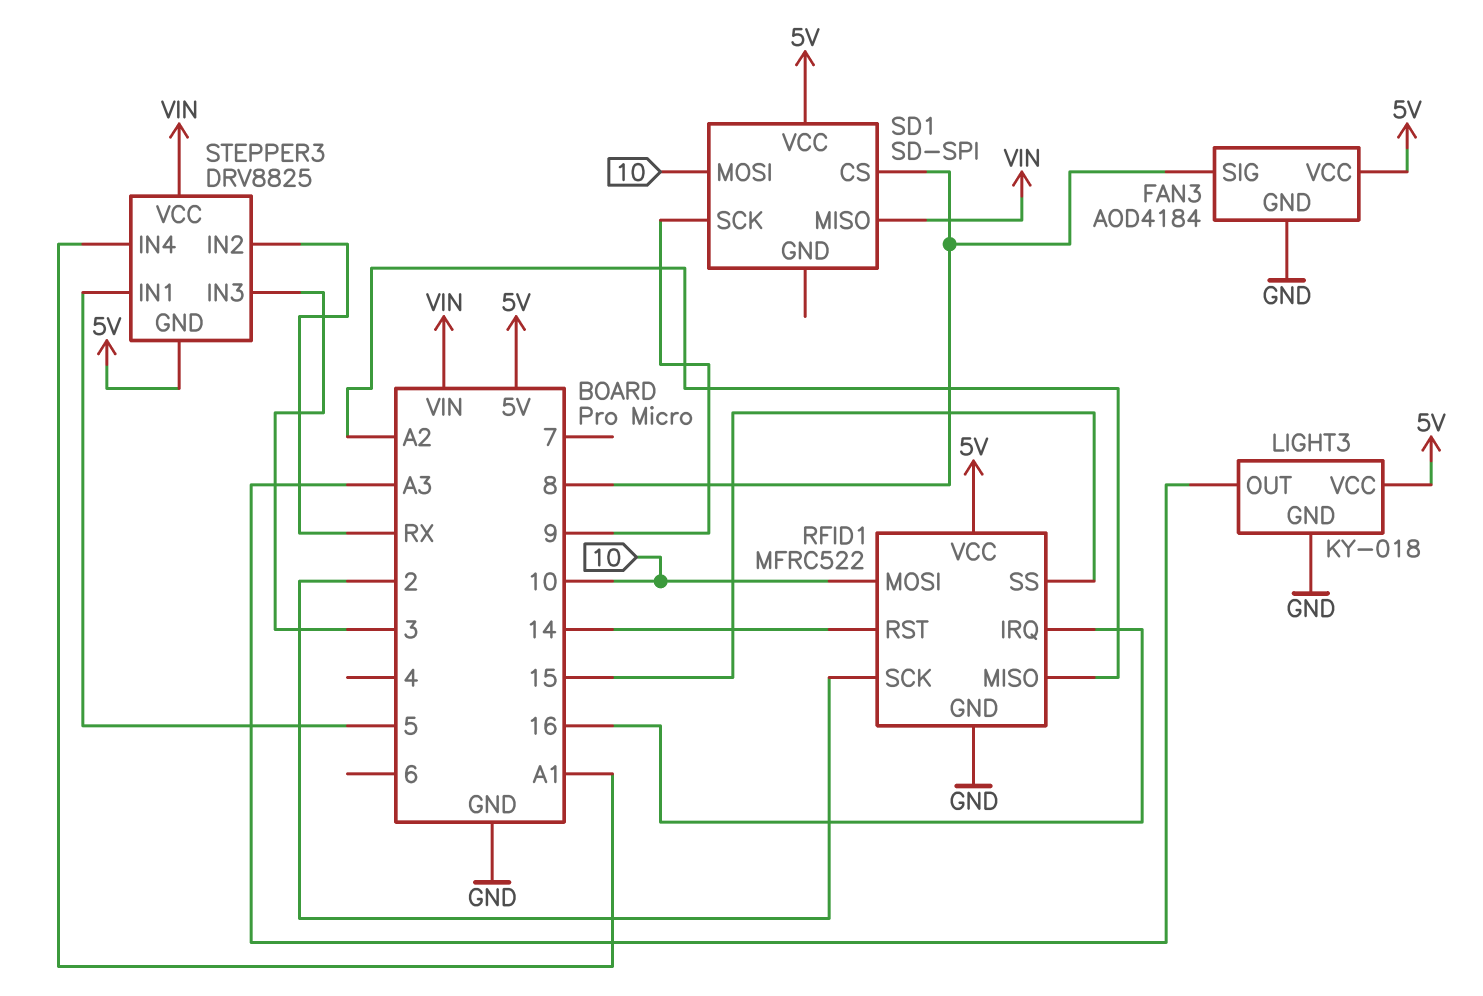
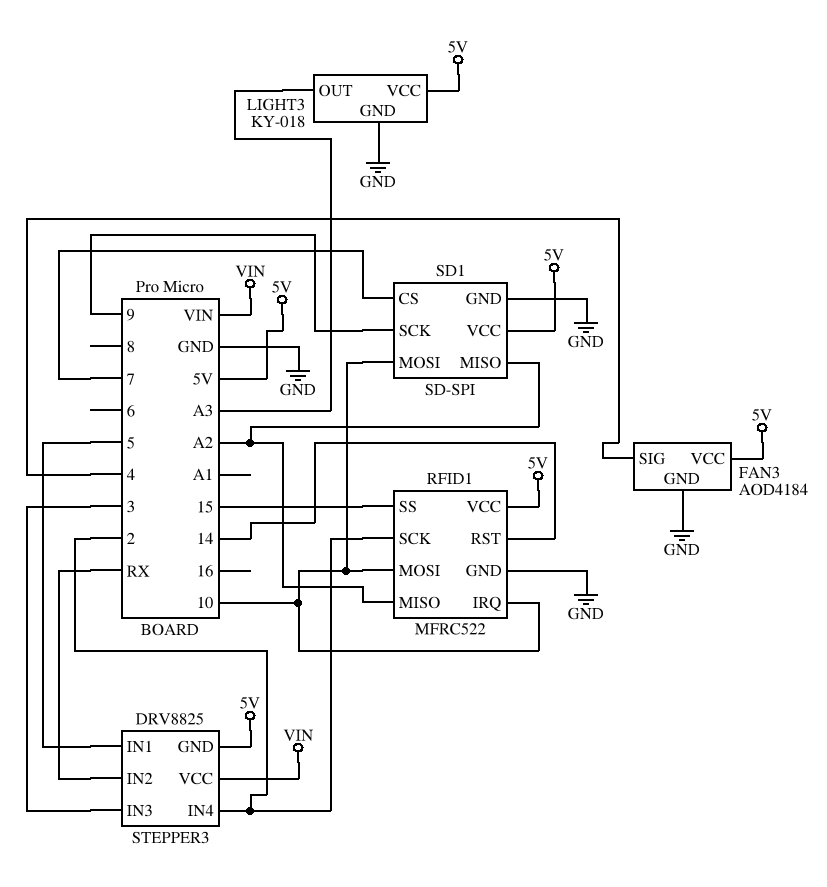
FAN3 pin SIG: 8 -> 4
RFID1 pin IRQ: 16 -> 10
SD1 pin CS: 8 -> 7
SD1 pin GND: none -> GND
SD1 pin MISO: VIN -> A2
STEPPER3 pin IN4: A1 -> 2

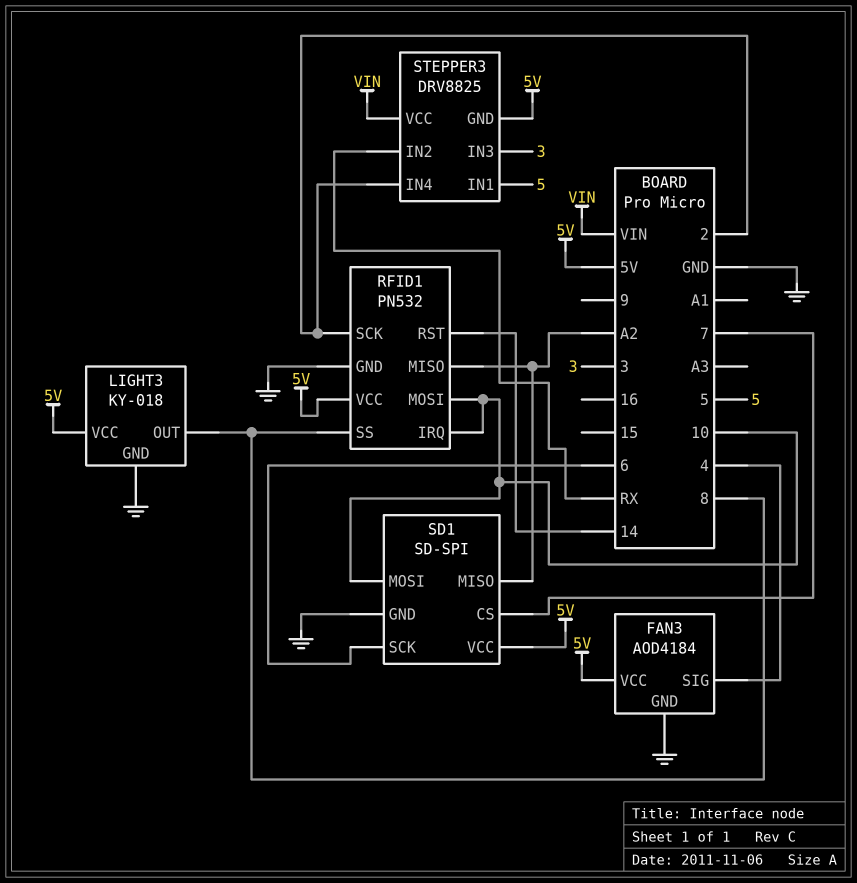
LIGHT3 pin OUT: A3 -> 8
RFID1: MFRC522 -> PN532
RFID1 pin SS: 15 -> 8
SD1 pin SCK: 9 -> 6

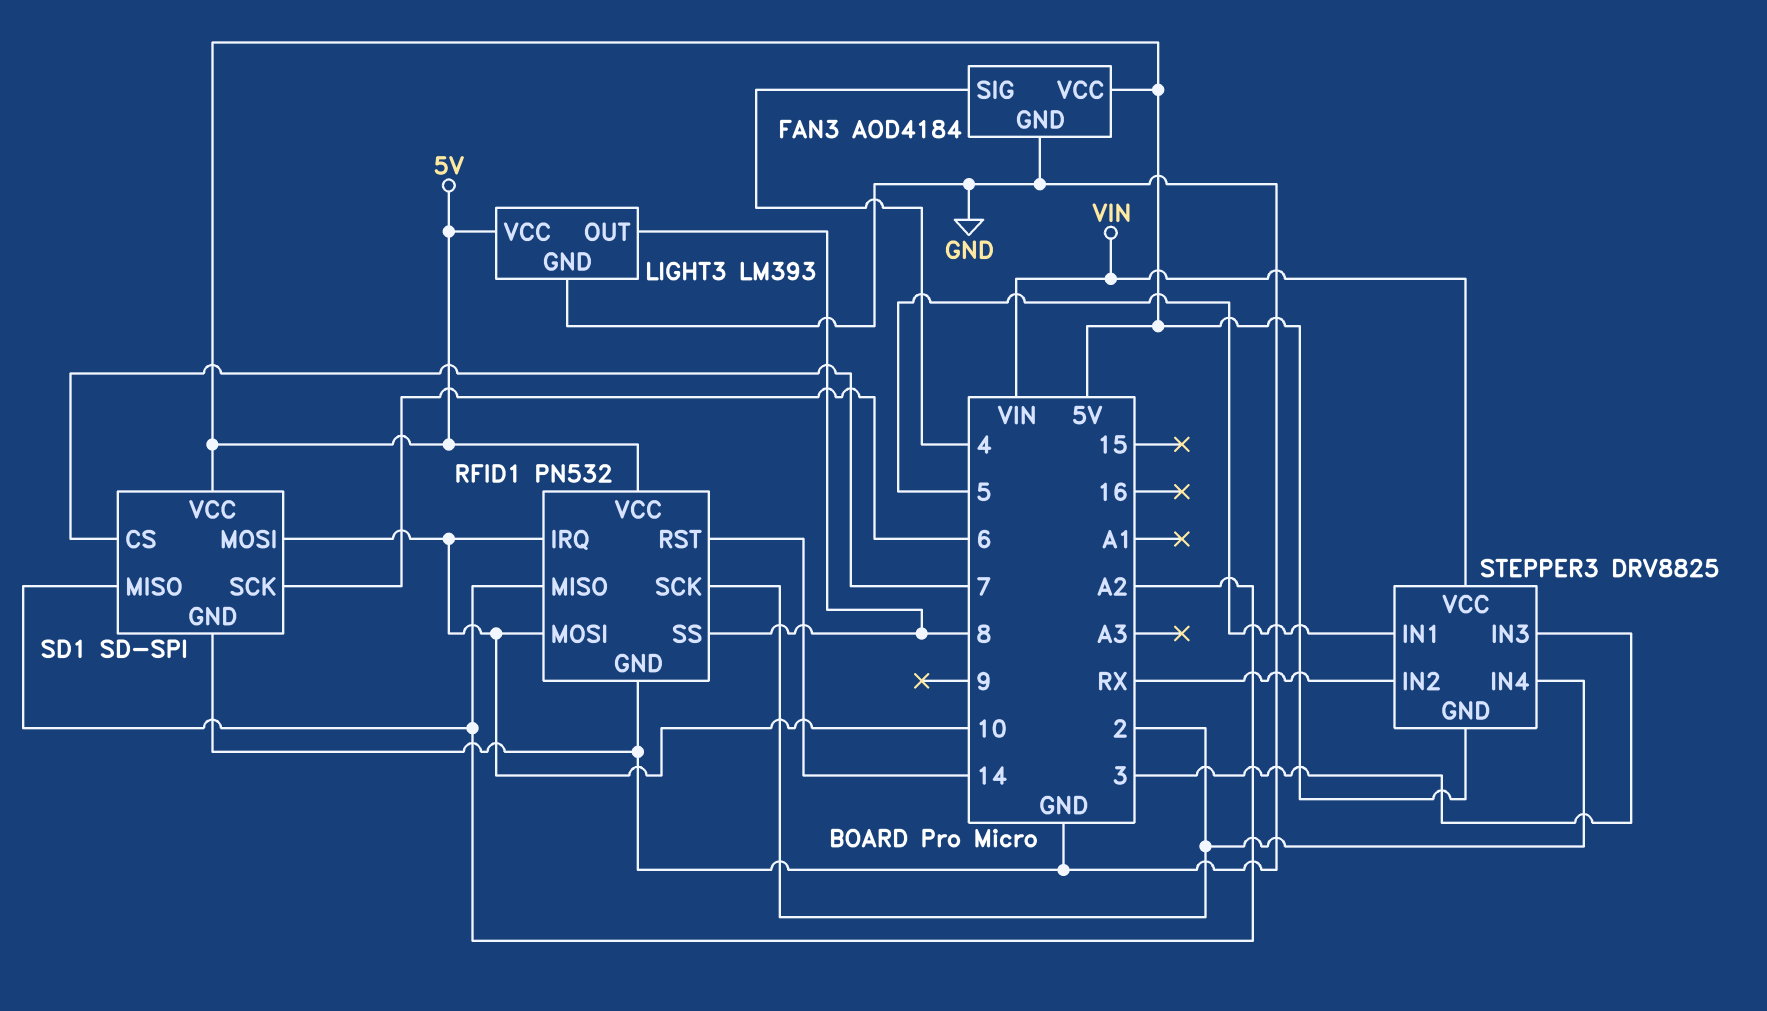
LIGHT3: KY-018 -> LM393

